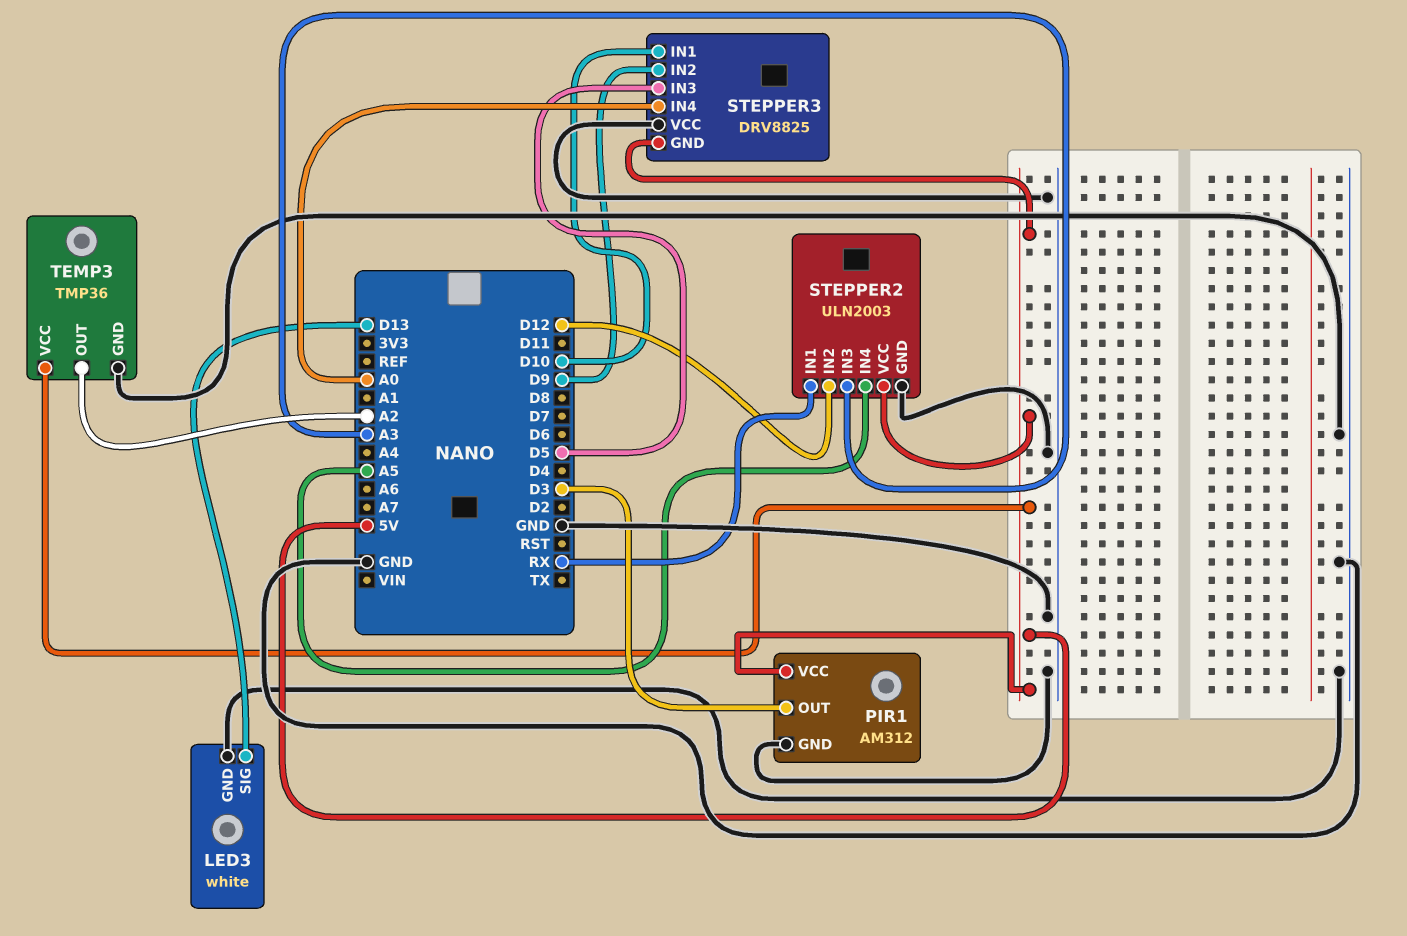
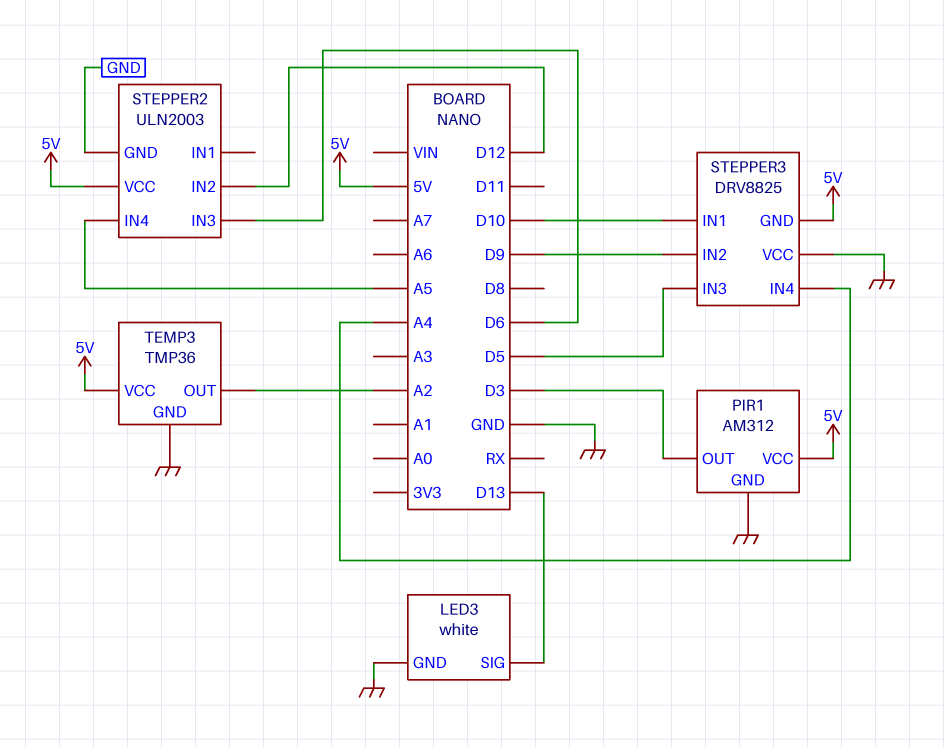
STEPPER2 pin IN1: RX -> none
STEPPER2 pin IN3: A3 -> D6
STEPPER3 pin IN4: A0 -> A4

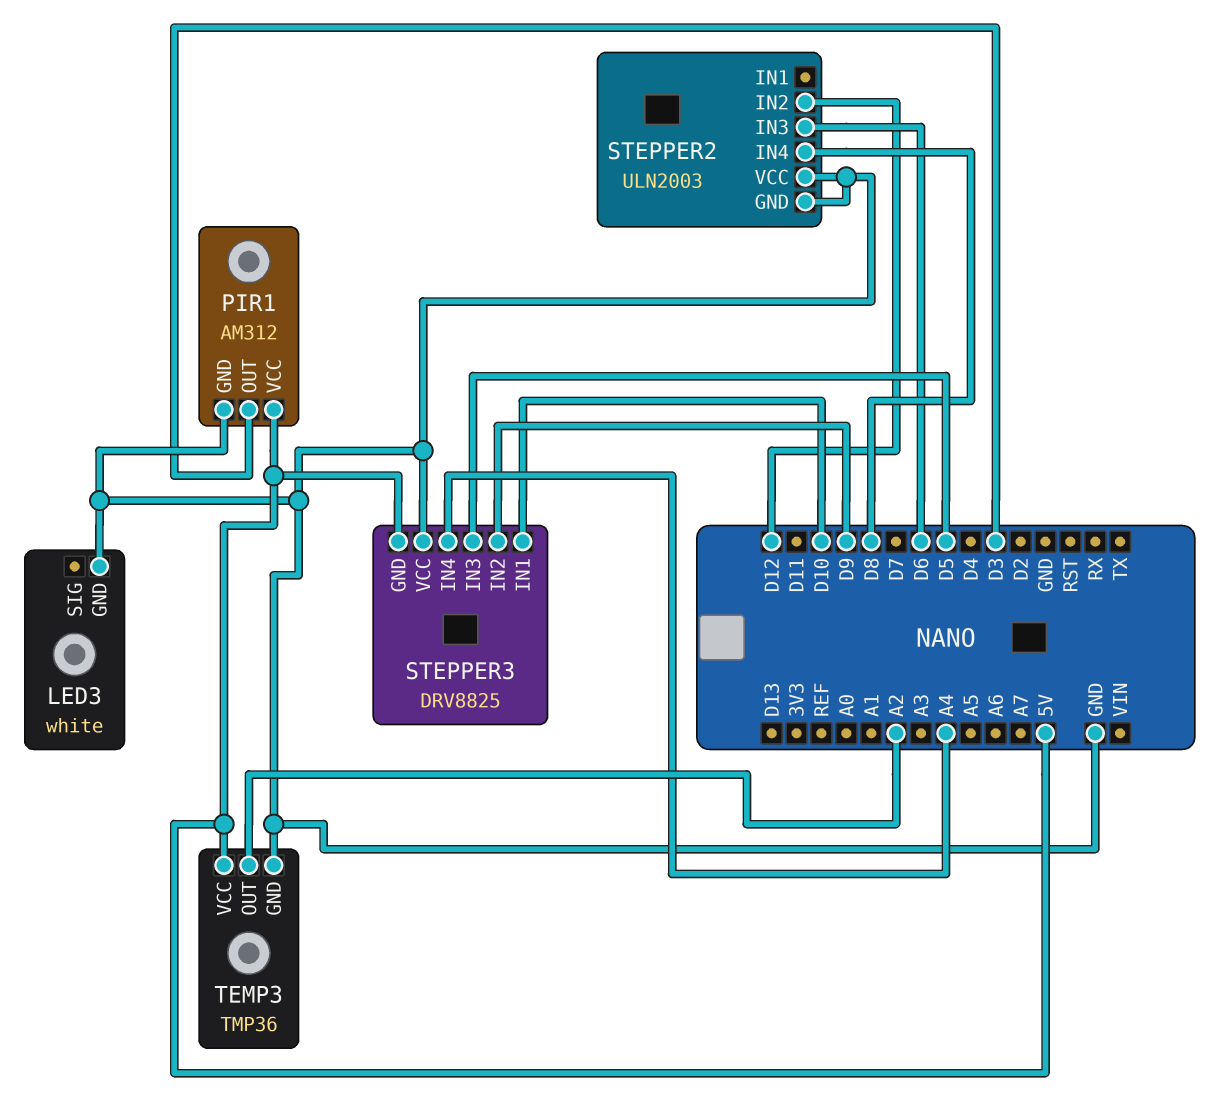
LED3 pin SIG: D13 -> none
STEPPER2 pin IN4: A5 -> D8
STEPPER2 pin VCC: 5V -> GND

